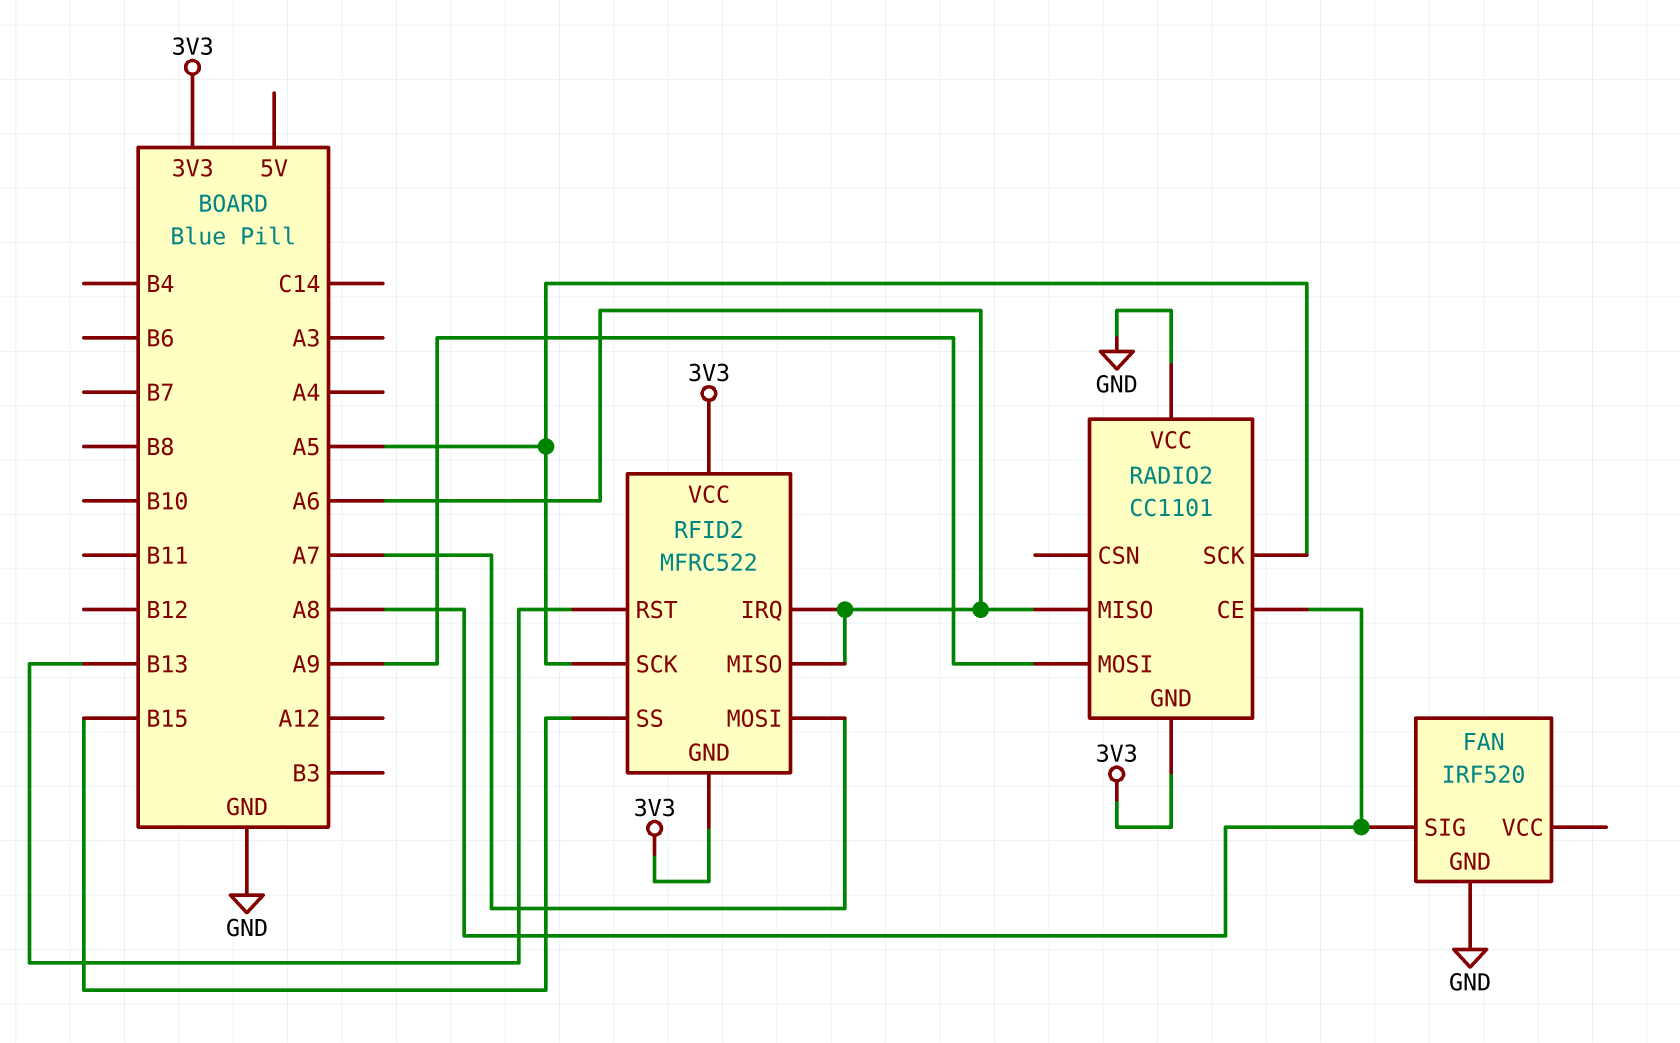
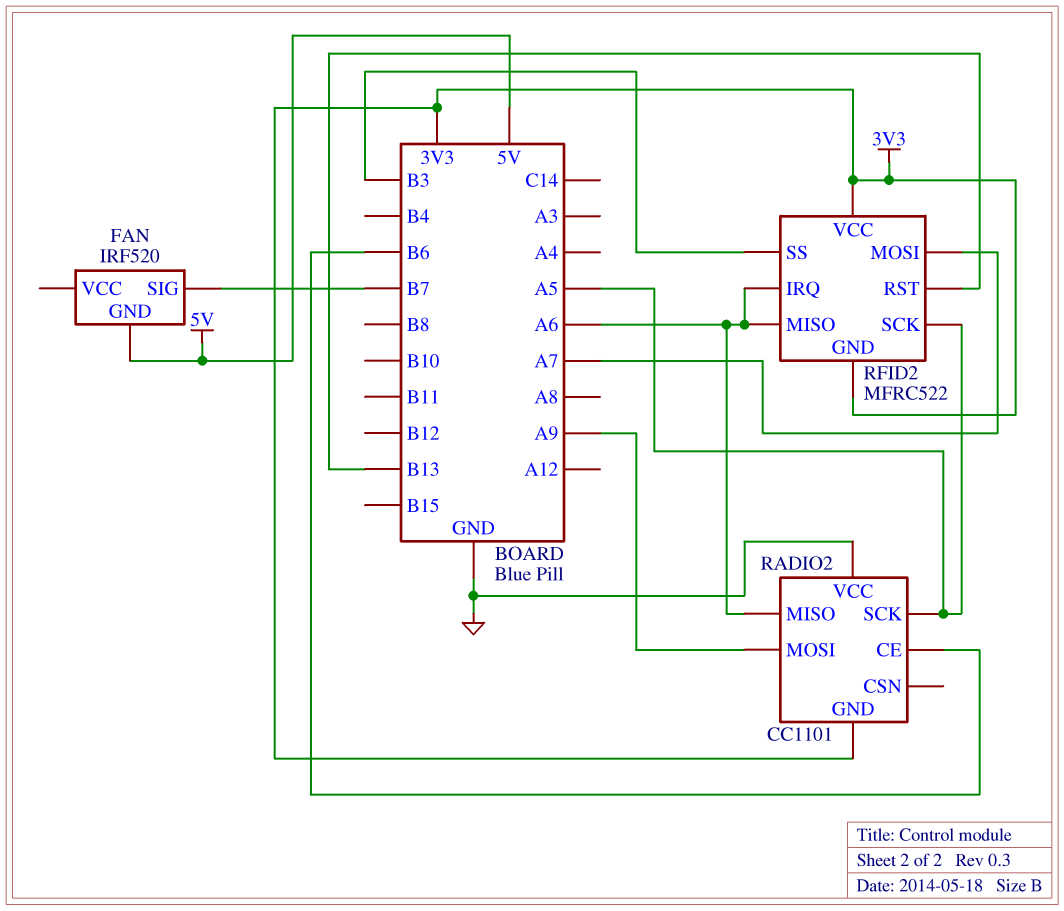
FAN pin GND: GND -> 5V
FAN pin SIG: A8 -> B7
RADIO2 pin CE: A8 -> B6
RFID2 pin SS: B15 -> B3

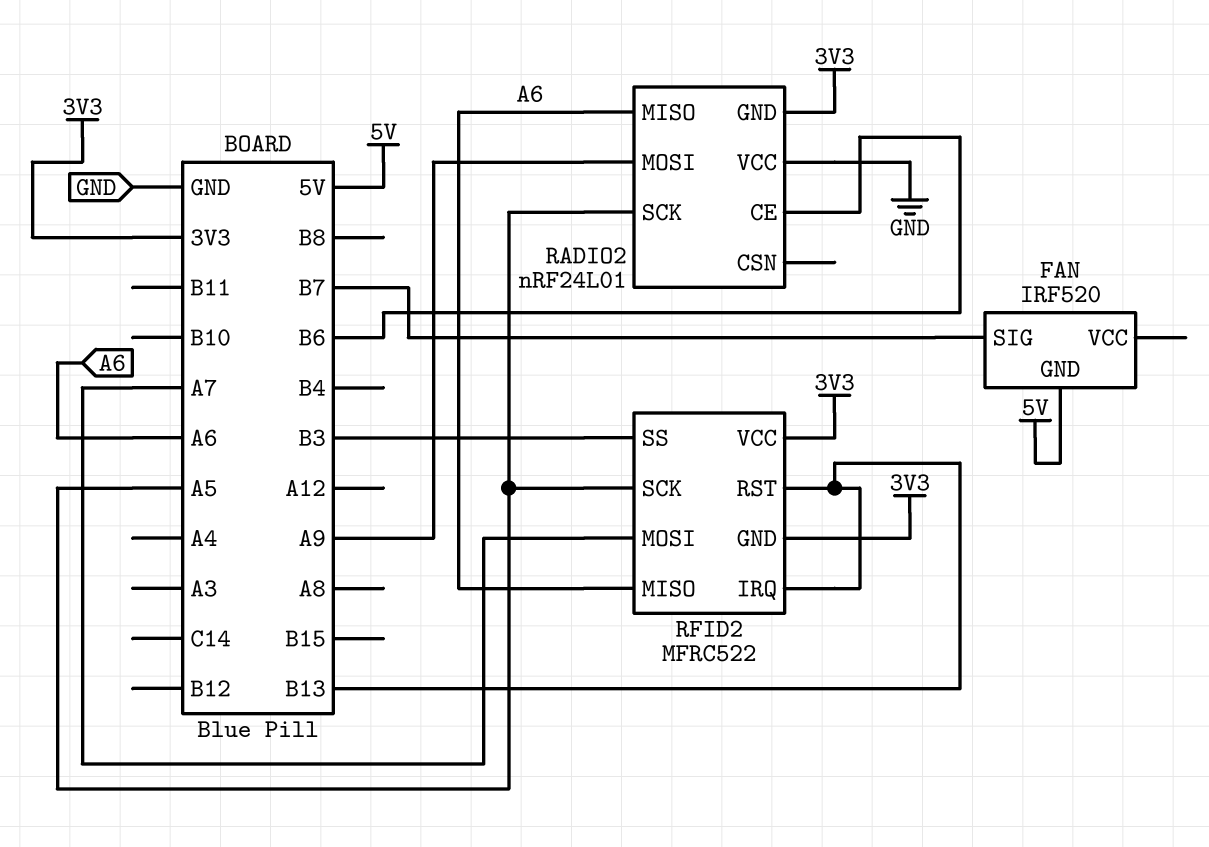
RADIO2: CC1101 -> nRF24L01
RFID2 pin IRQ: A6 -> B13

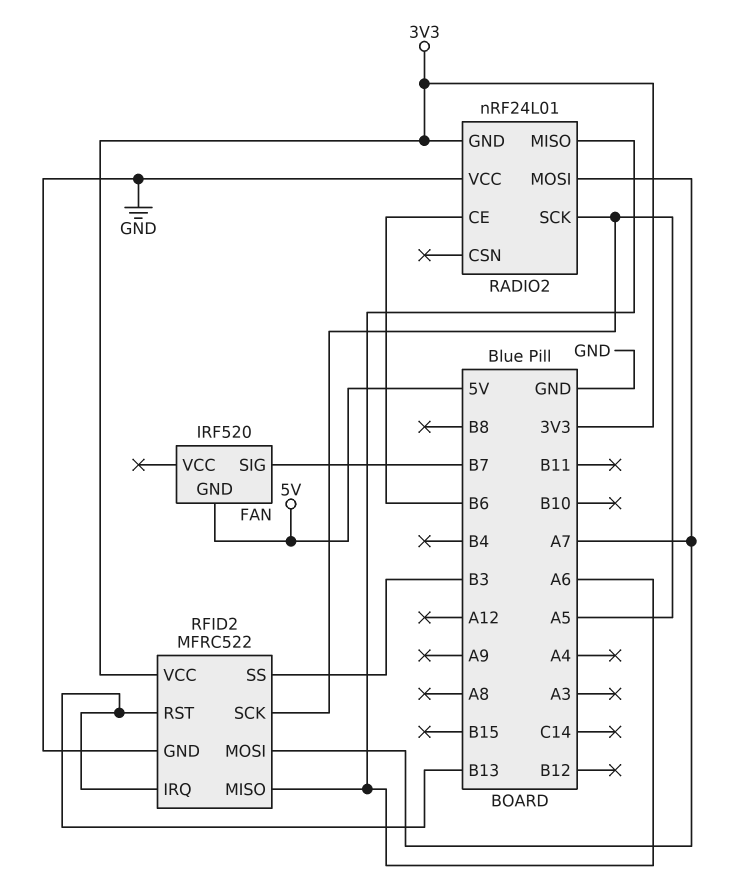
RADIO2 pin MOSI: A9 -> A7
RFID2 pin GND: 3V3 -> GND

